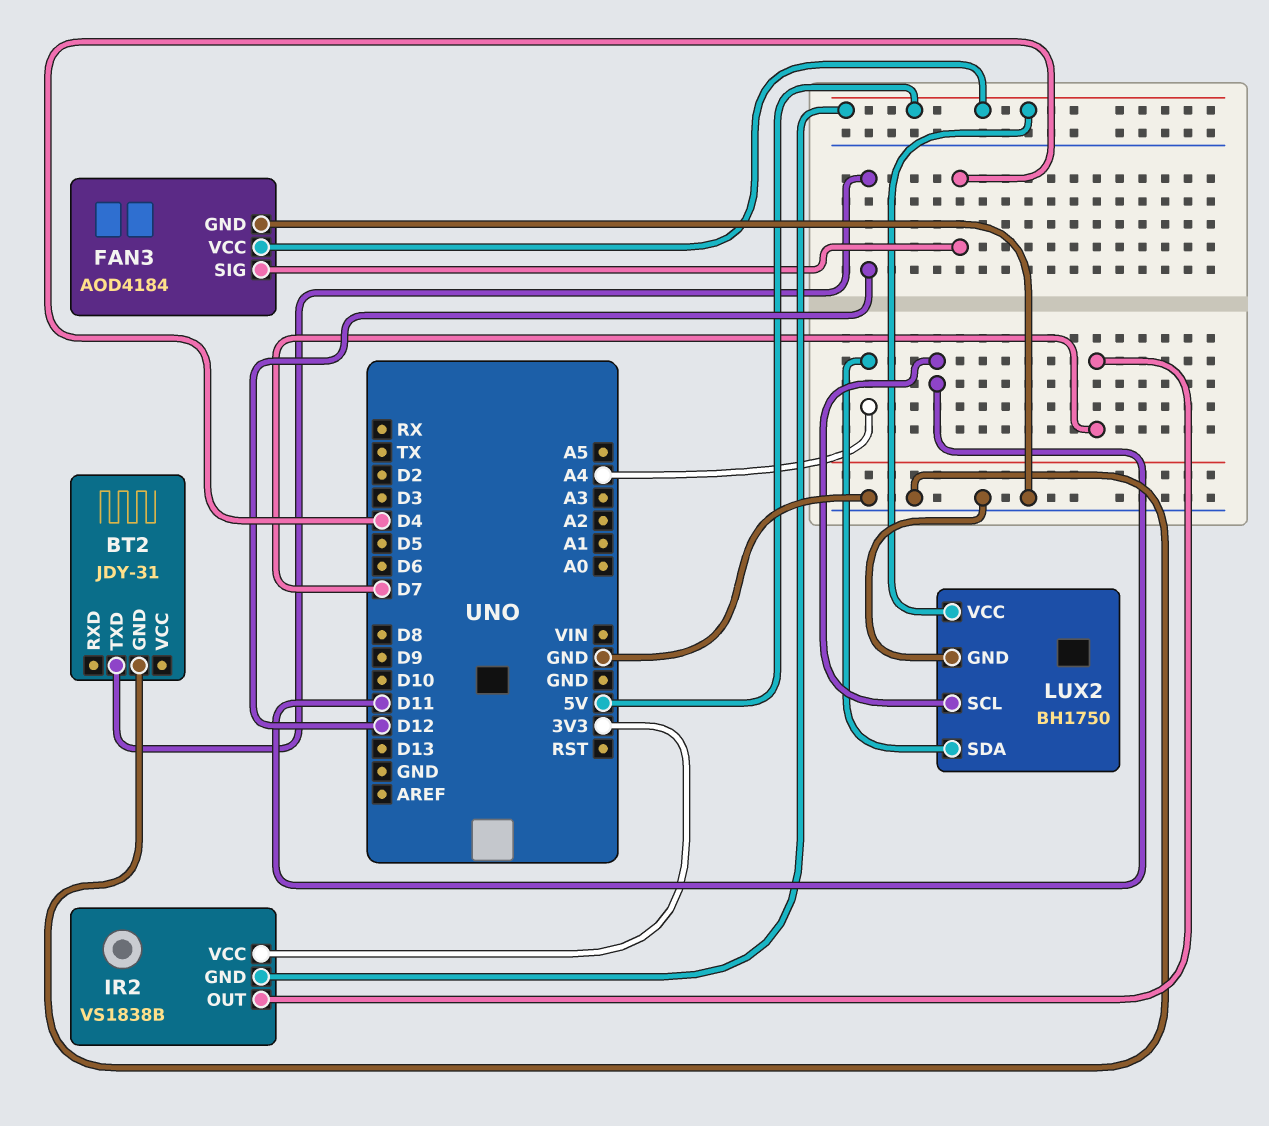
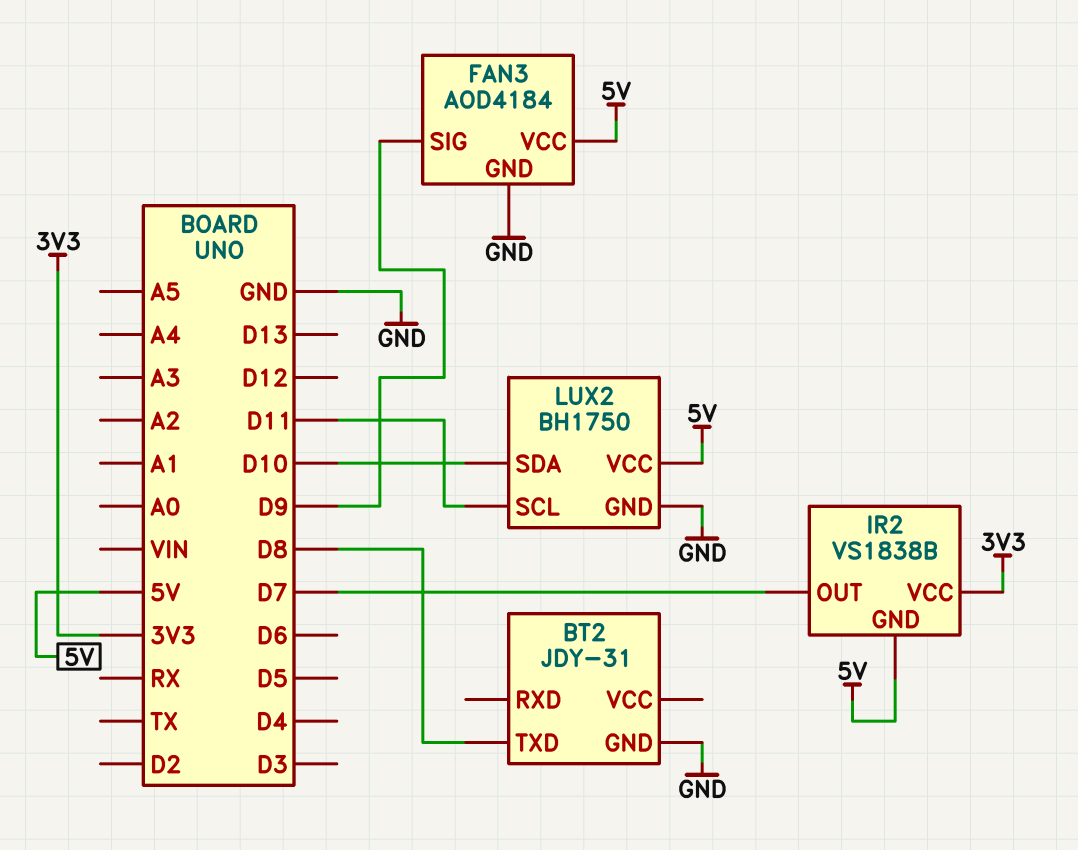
BT2 pin TXD: D12 -> D8
FAN3 pin SIG: D4 -> D9
LUX2 pin SDA: A4 -> D10

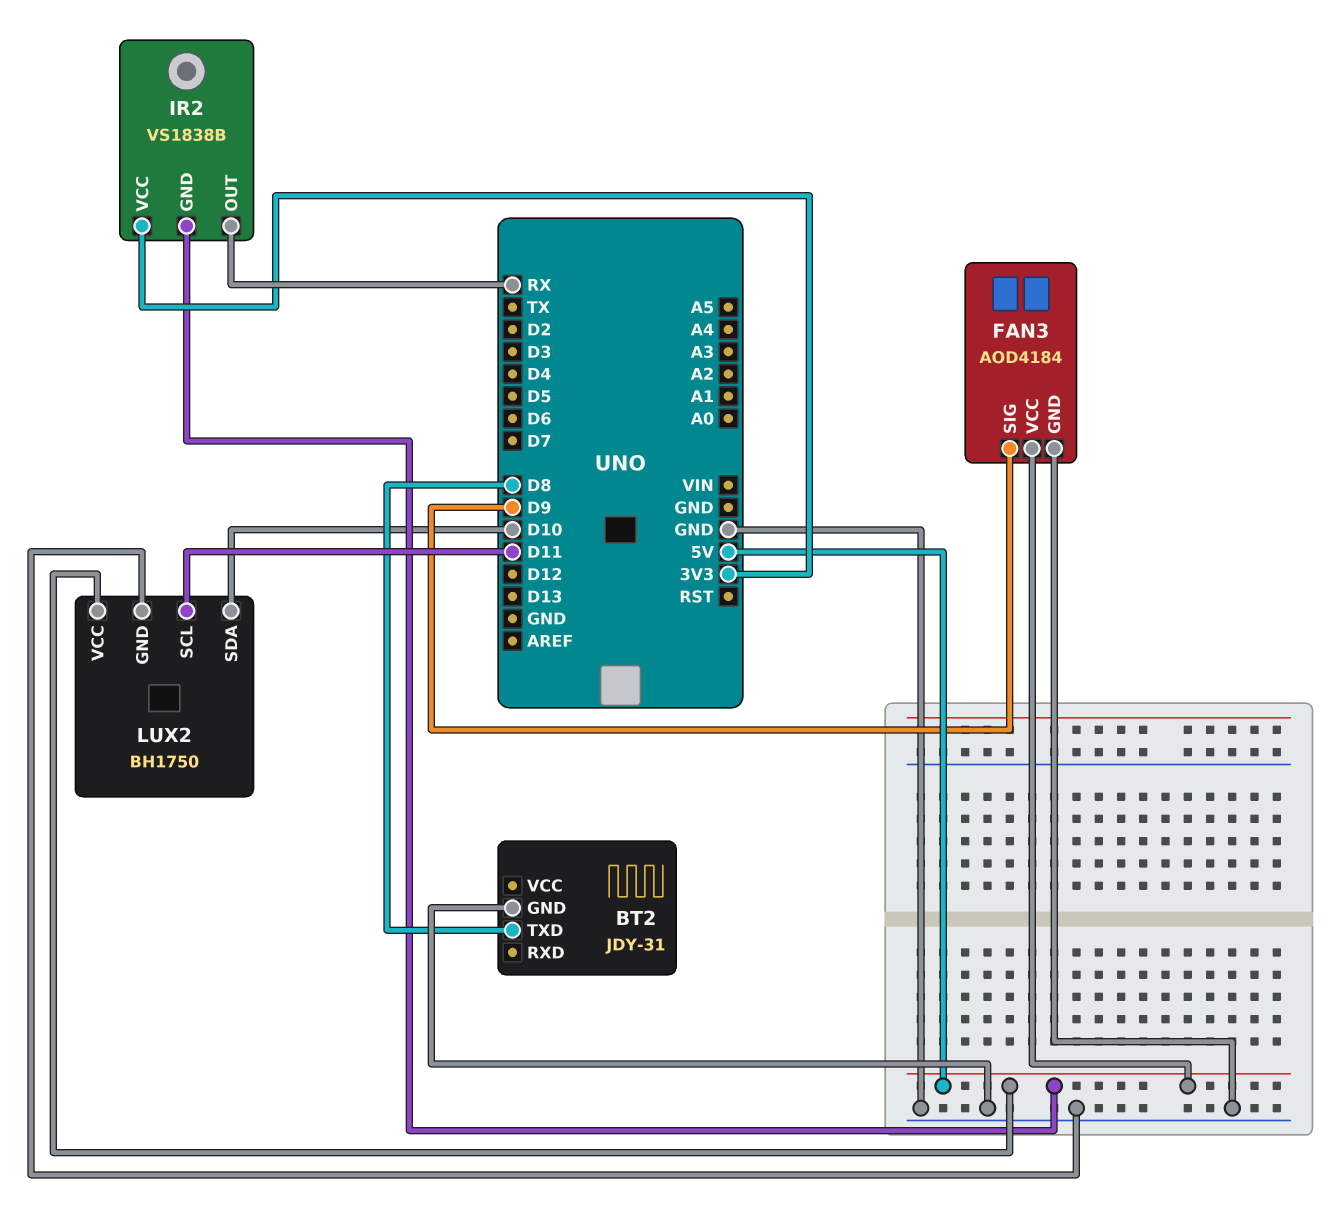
IR2 pin OUT: D7 -> RX

